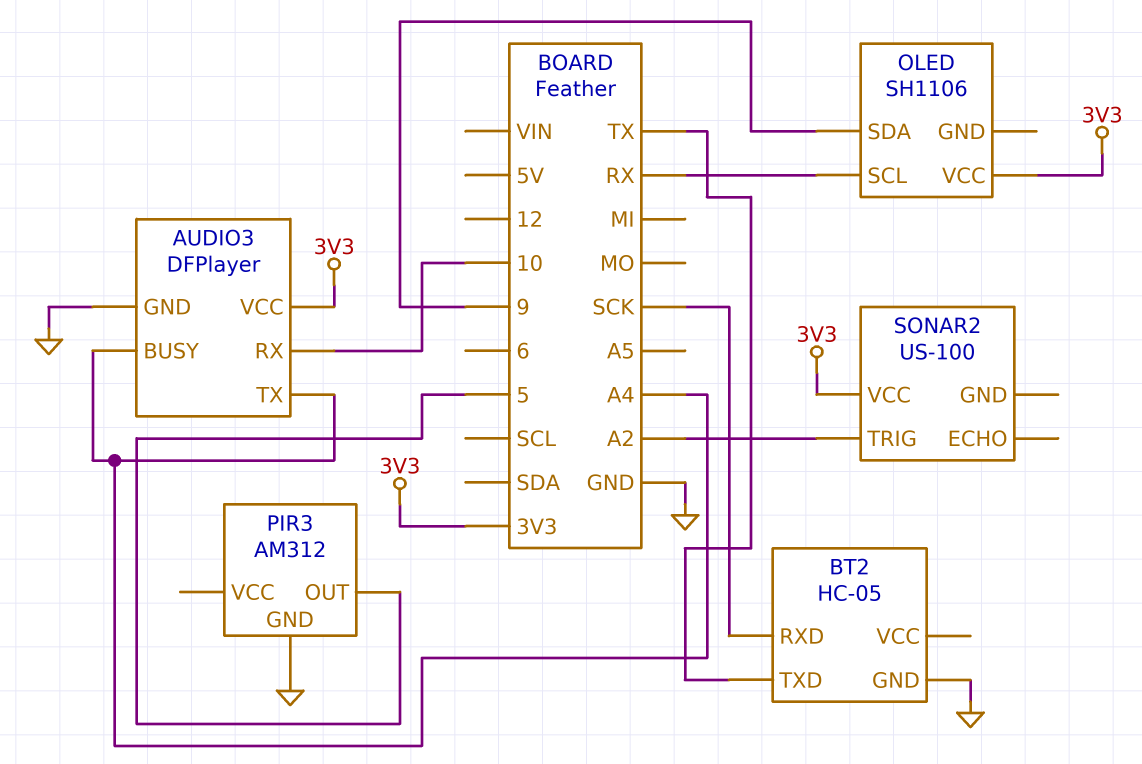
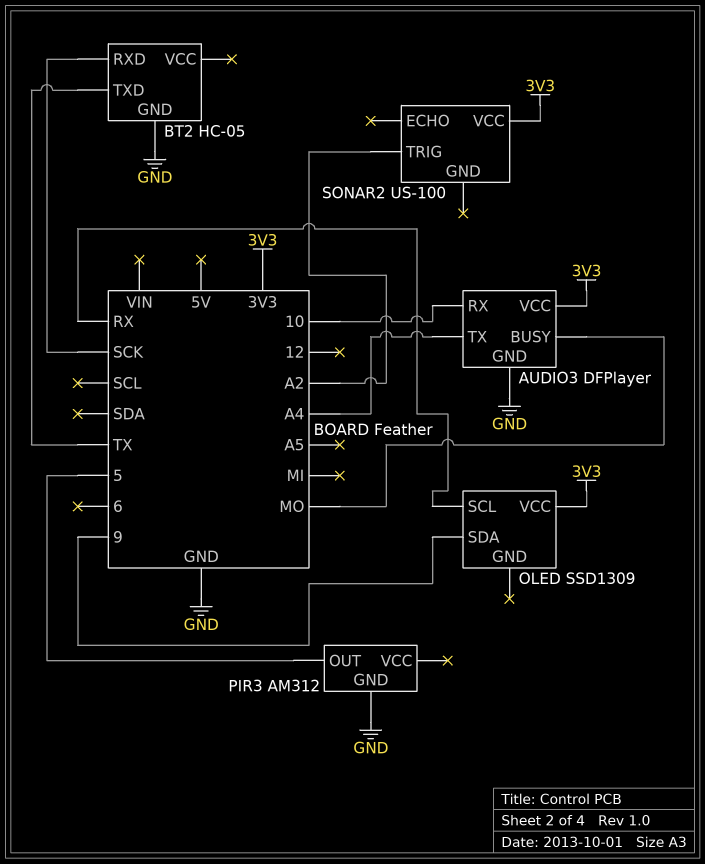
AUDIO3 pin BUSY: A4 -> MO
OLED: SH1106 -> SSD1309

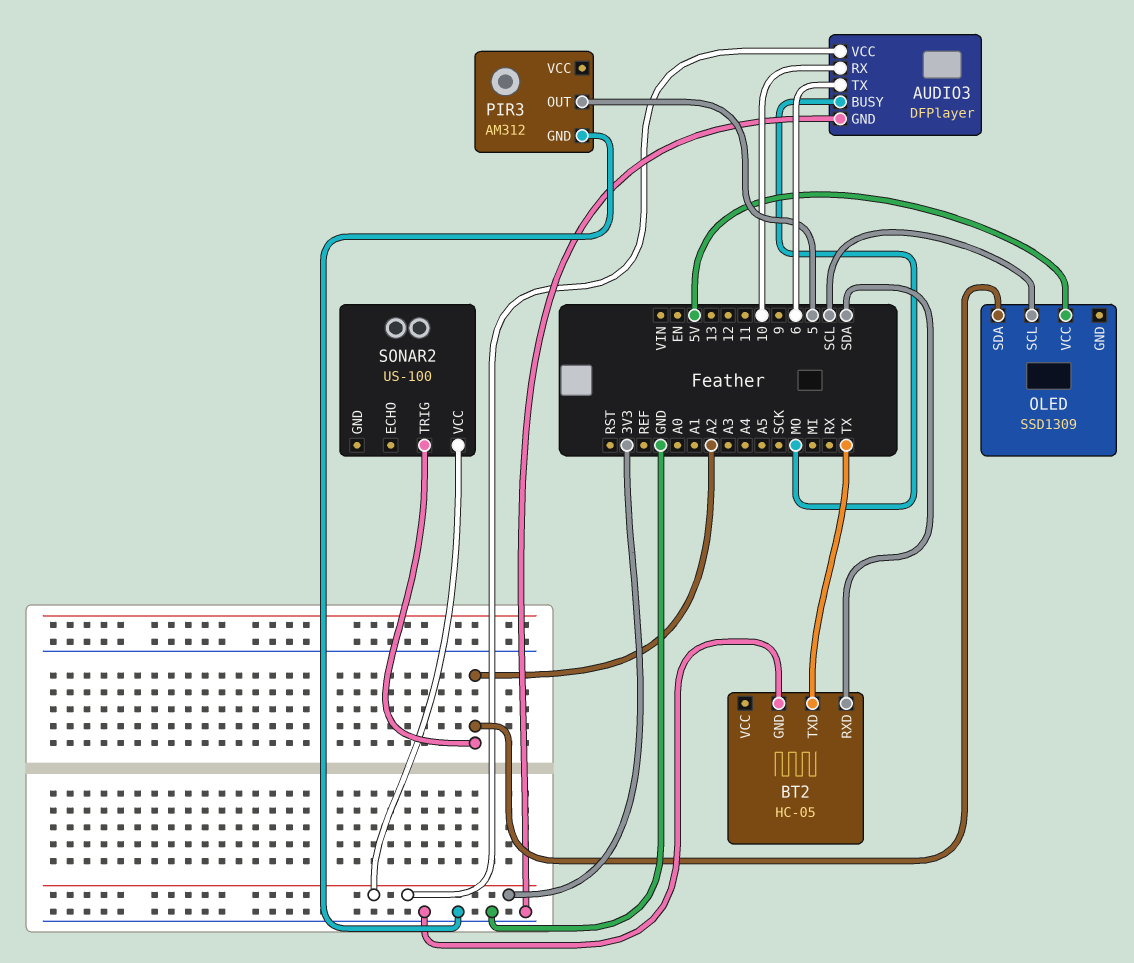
AUDIO3 pin TX: A4 -> 6
BT2 pin RXD: SCK -> SDA
OLED pin SCL: RX -> SCL
OLED pin SDA: 9 -> A2
OLED pin VCC: 3V3 -> 5V

